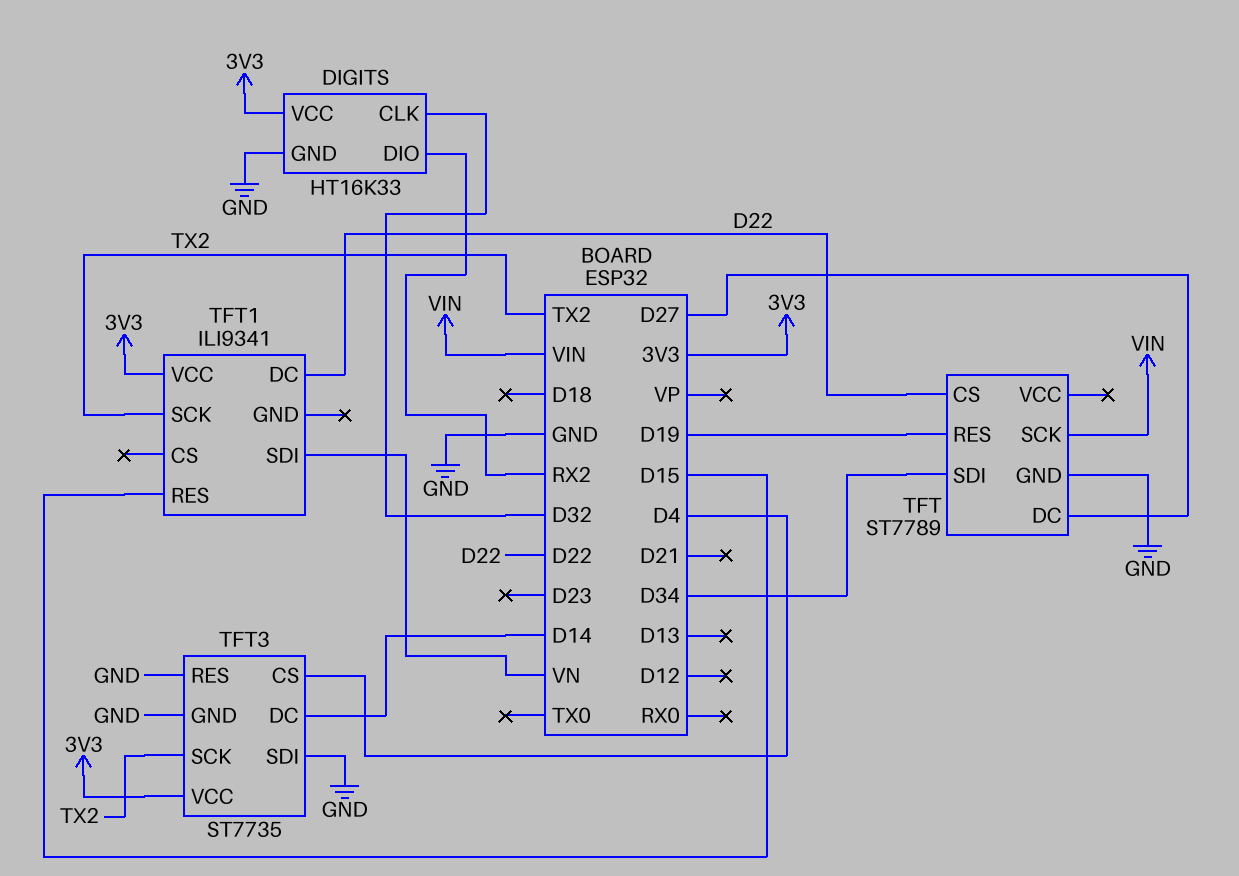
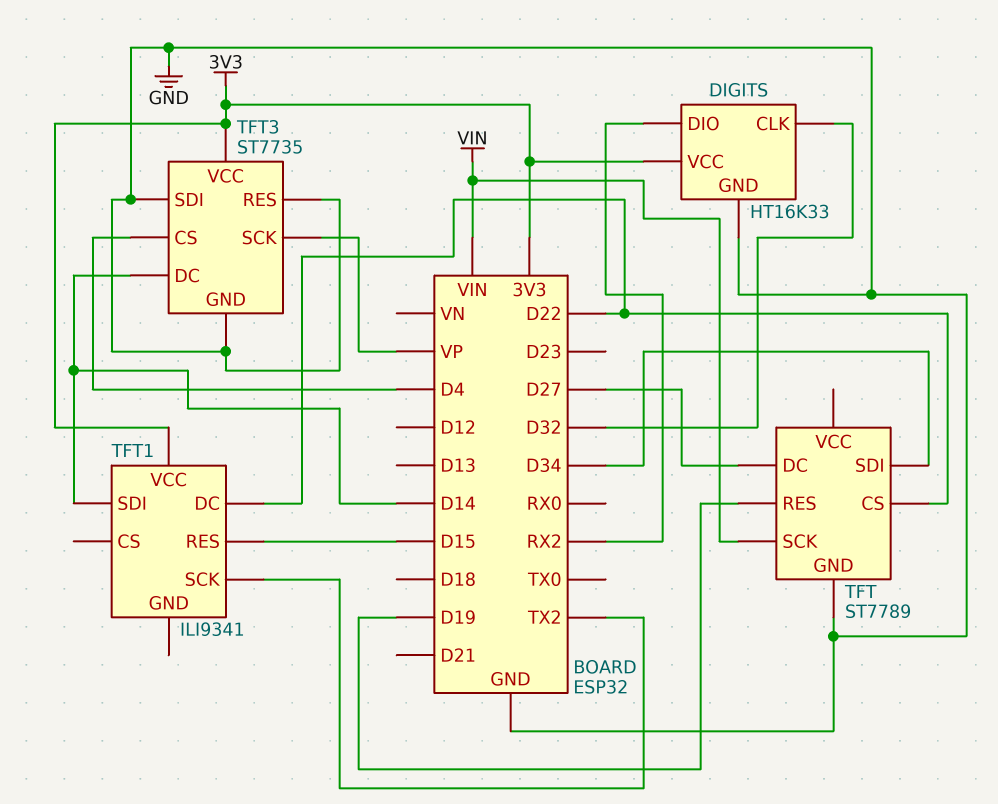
TFT1 pin SDI: VN -> D14
TFT3 pin SCK: TX2 -> VP

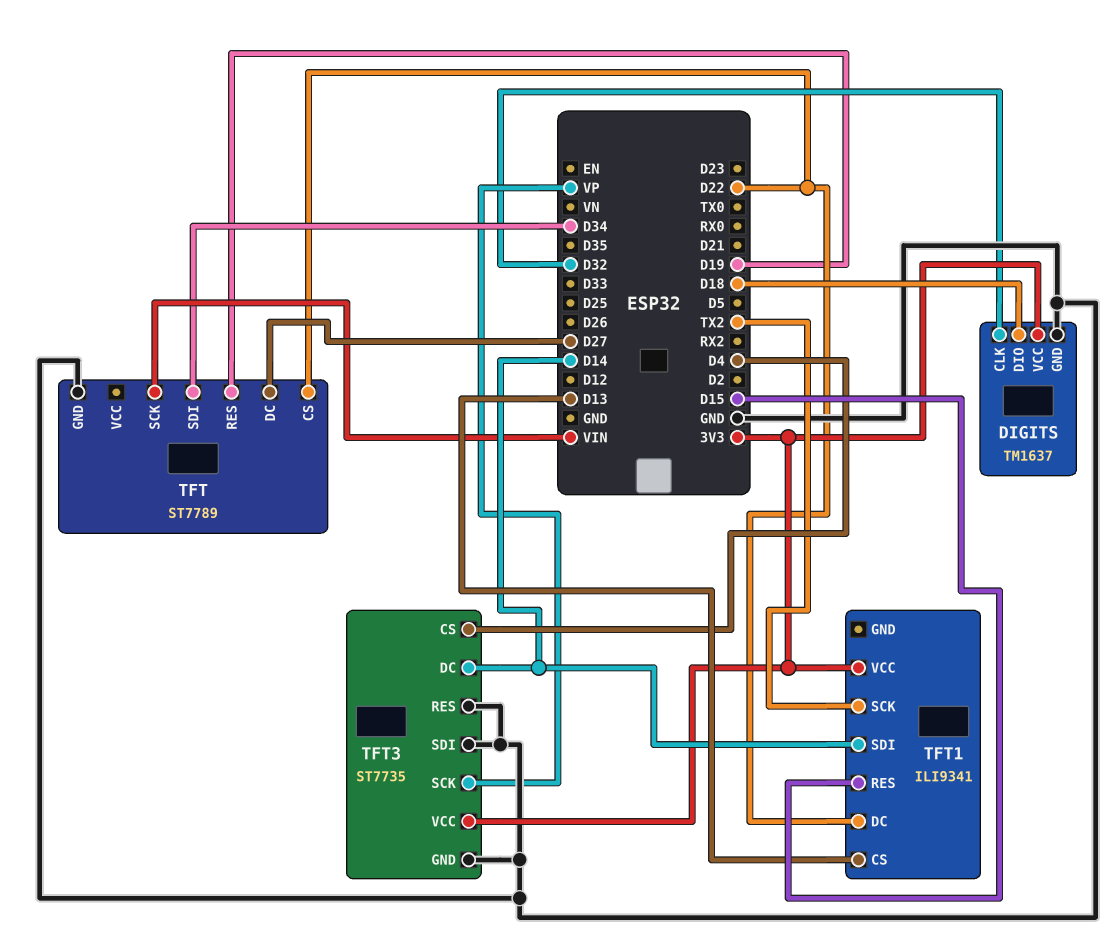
DIGITS: HT16K33 -> TM1637
DIGITS pin DIO: RX2 -> D18
TFT1 pin CS: none -> D13

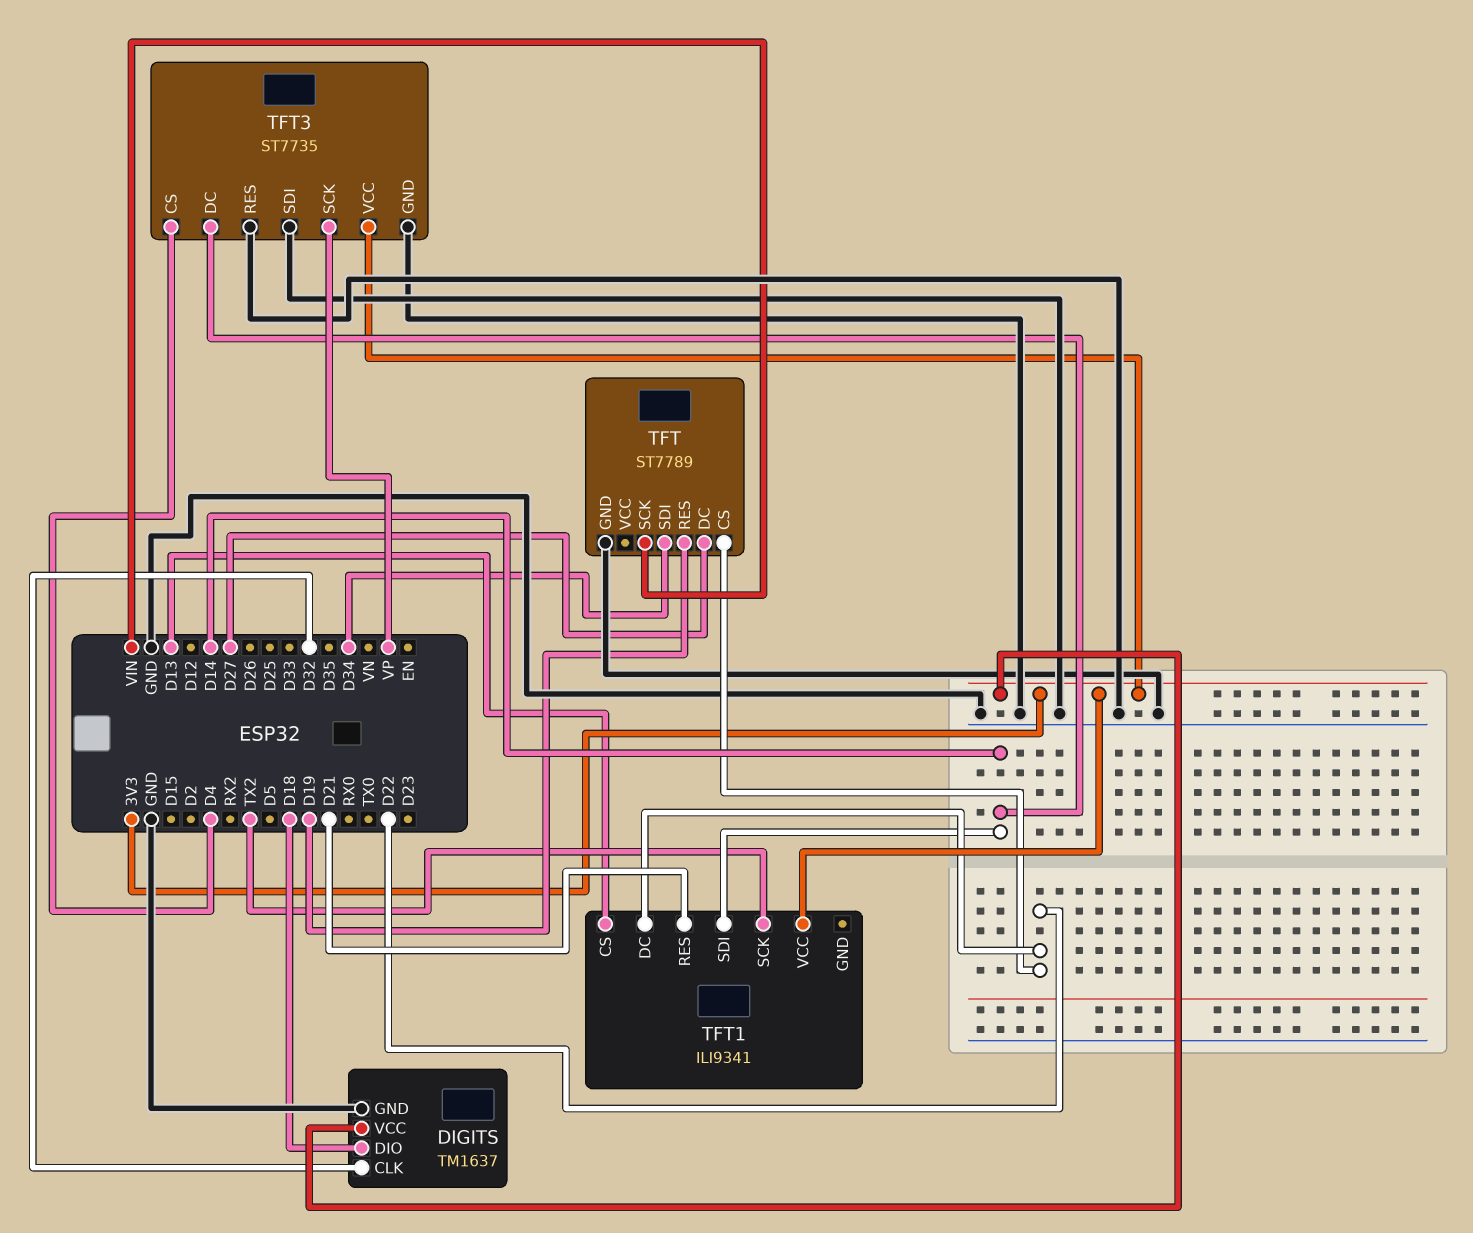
TFT1 pin RES: D15 -> D21

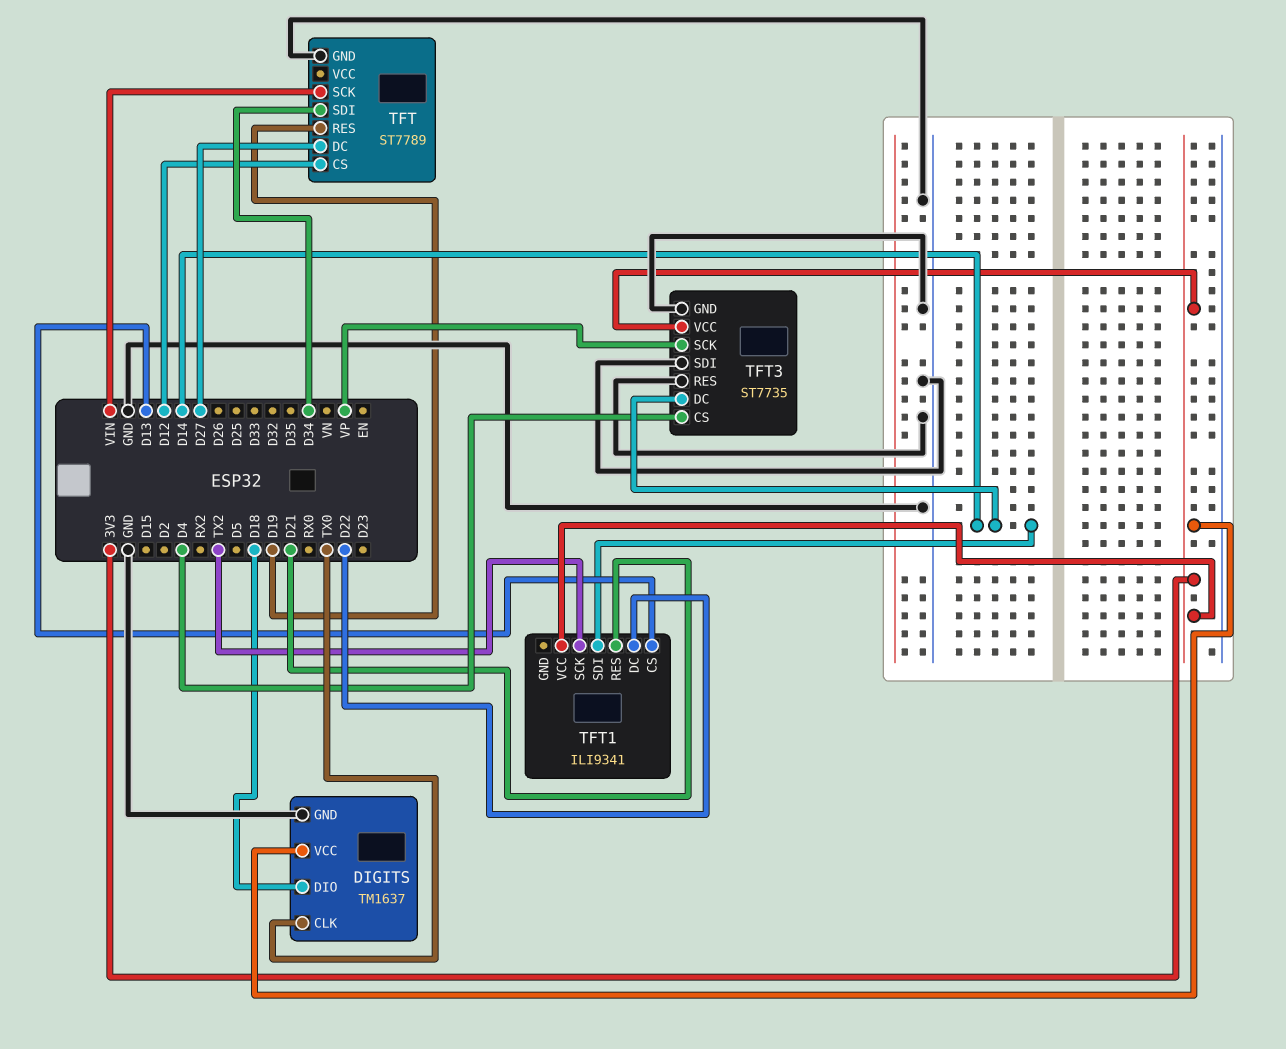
DIGITS pin CLK: D32 -> TX0
TFT pin CS: D22 -> D12

